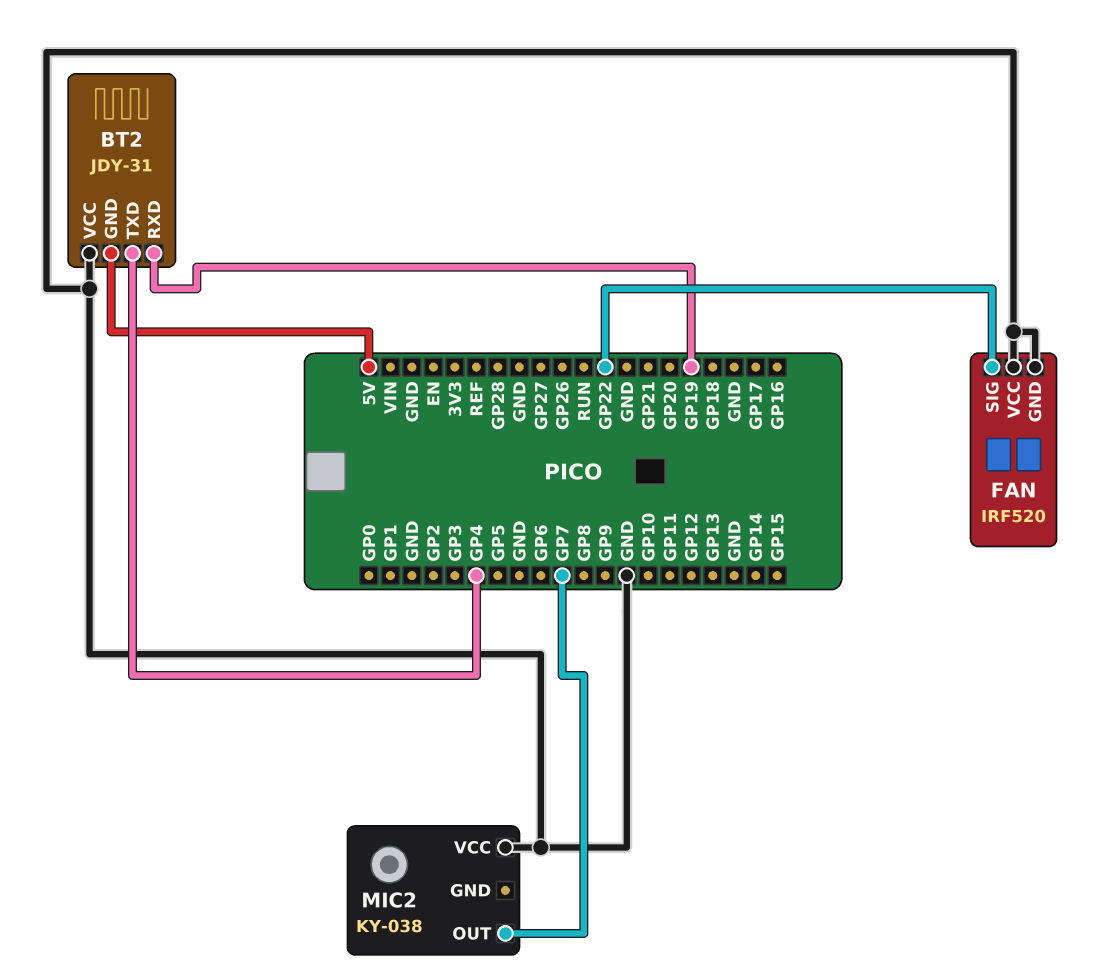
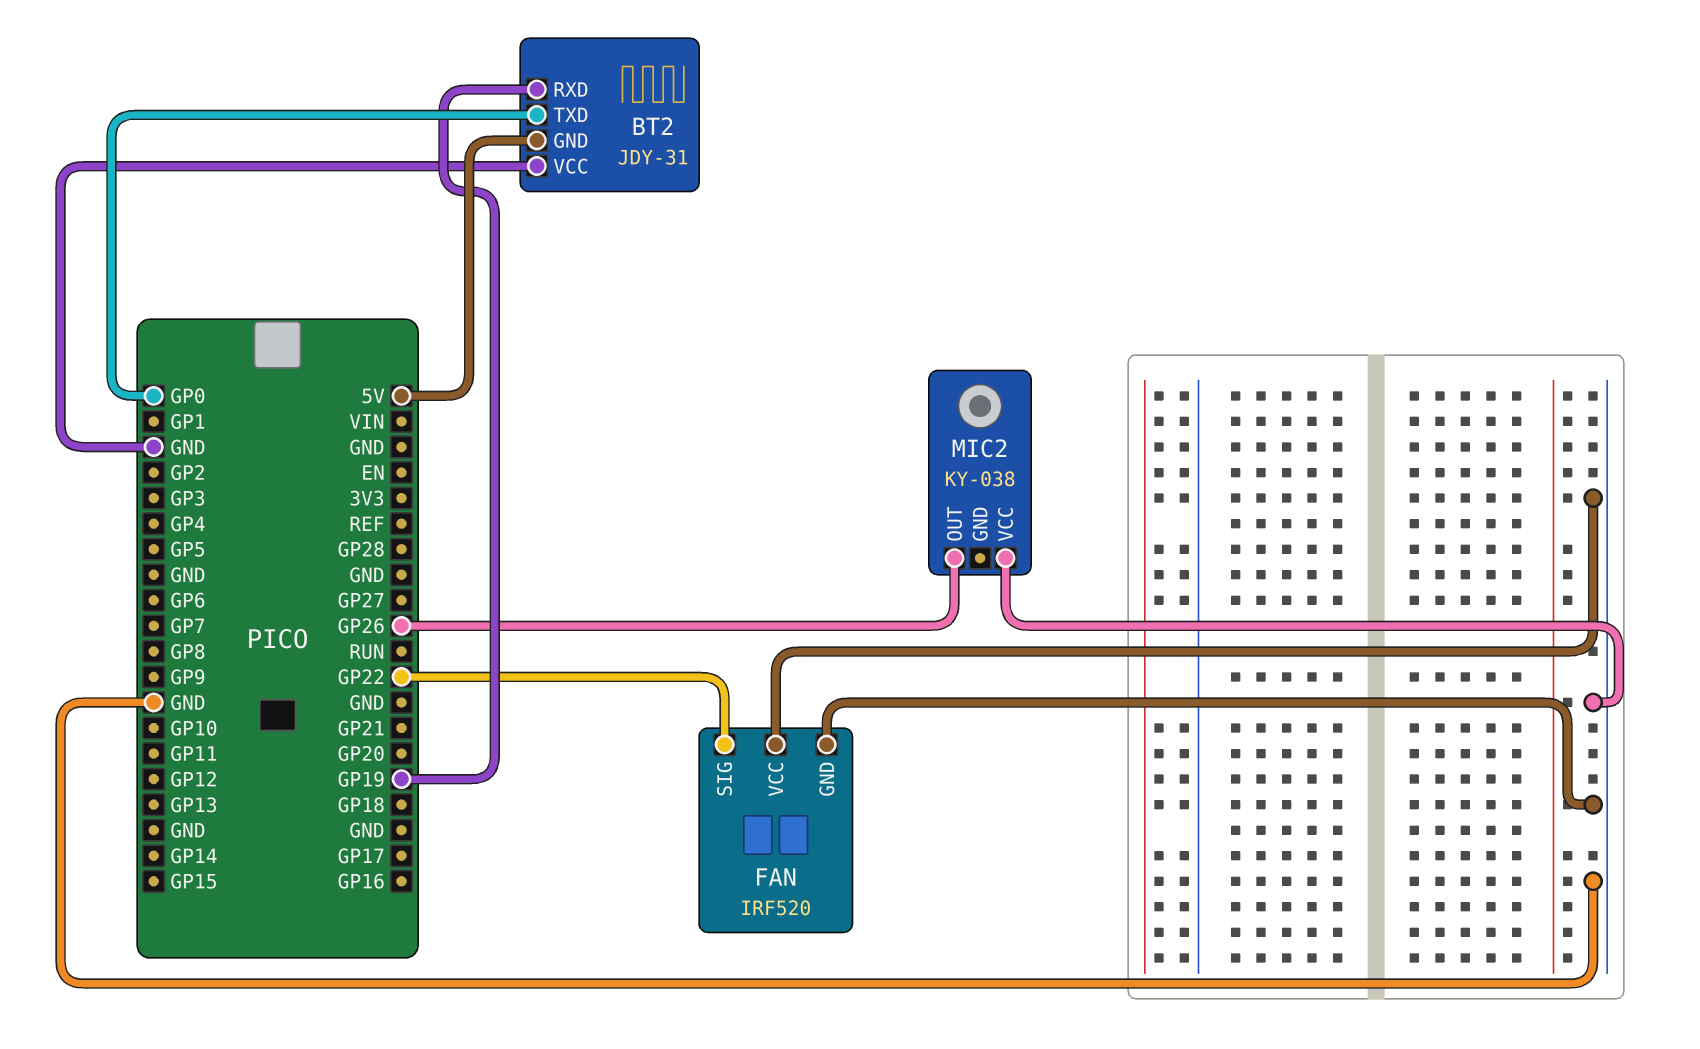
BT2 pin TXD: GP4 -> GP0
MIC2 pin OUT: GP7 -> GP26

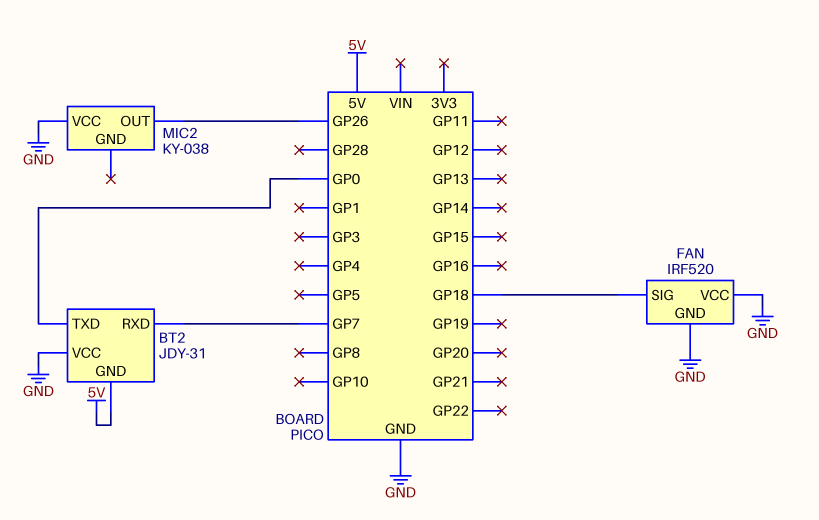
BT2 pin RXD: GP19 -> GP7
FAN pin SIG: GP22 -> GP18

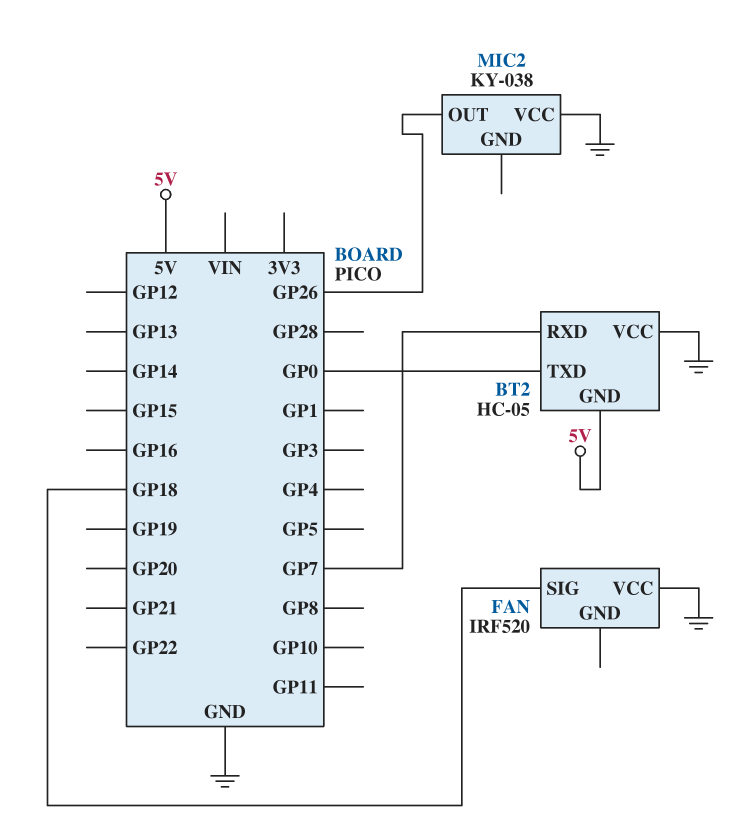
BT2: JDY-31 -> HC-05
FAN pin GND: GND -> none

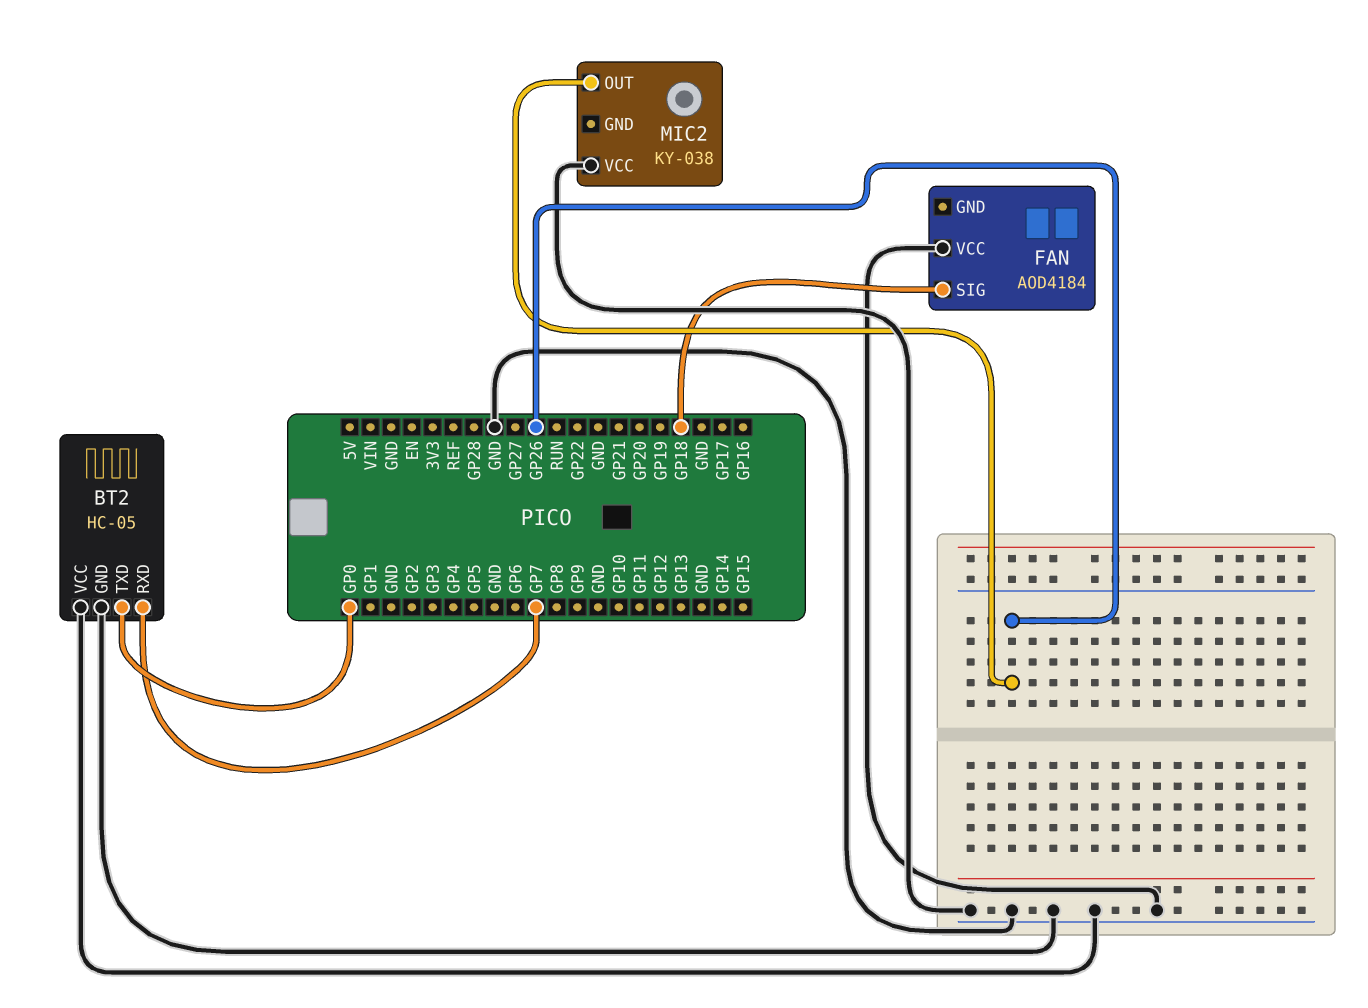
BT2 pin GND: 5V -> GND
FAN: IRF520 -> AOD4184

